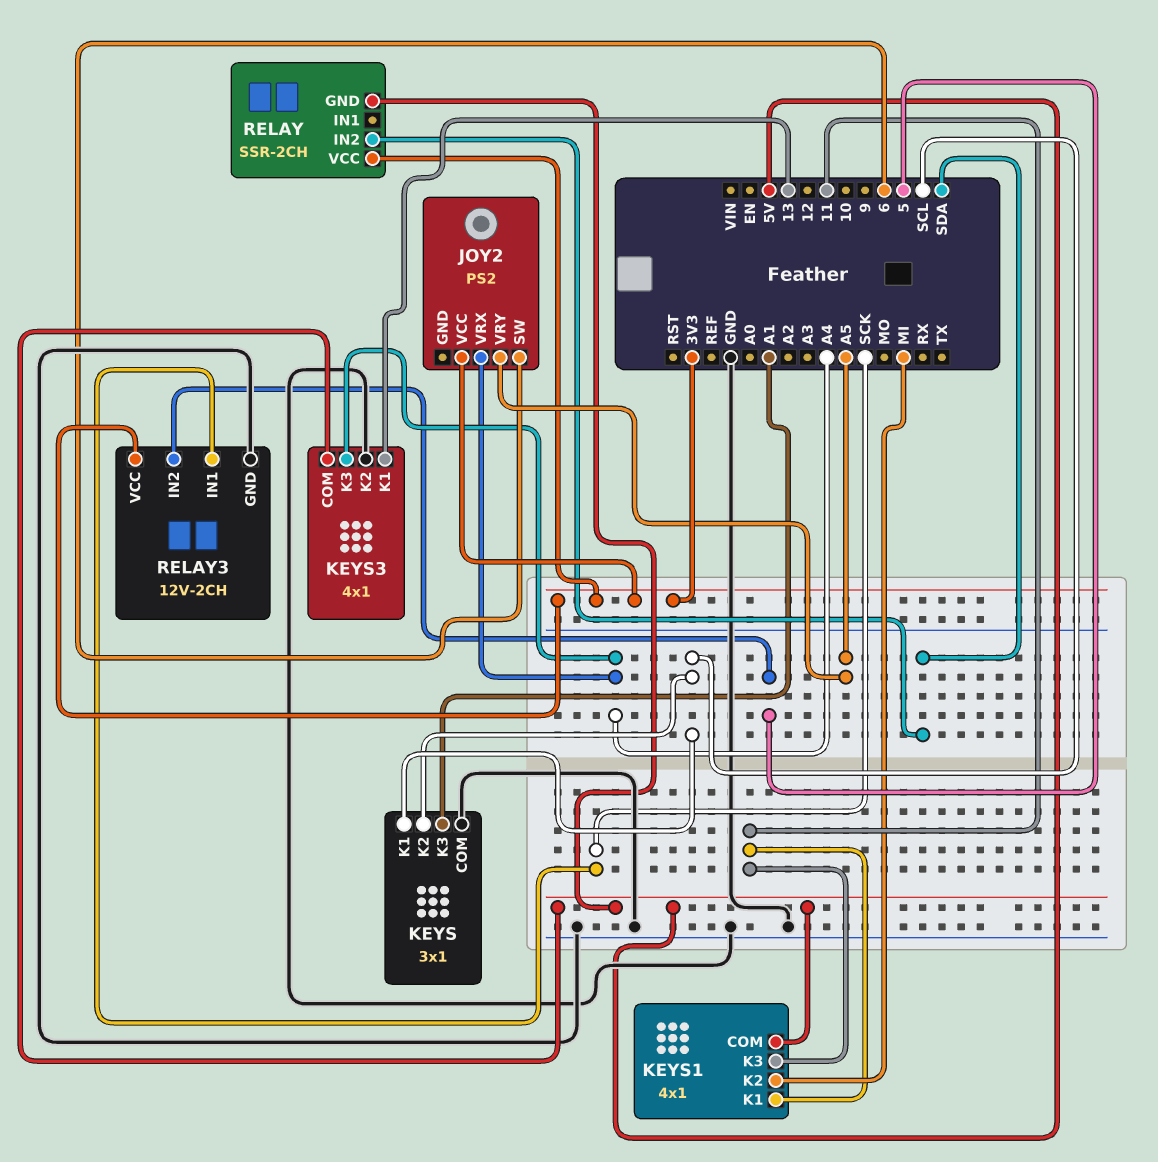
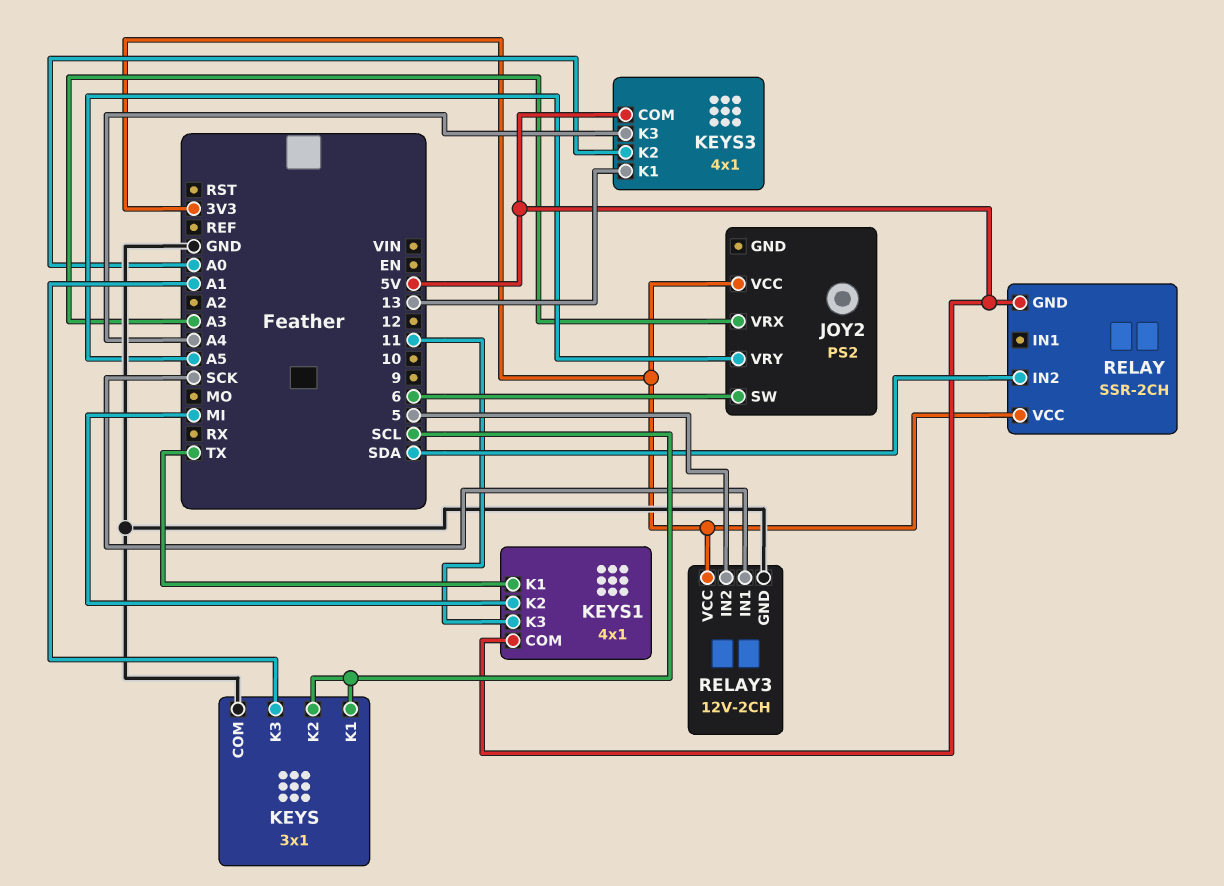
JOY2 pin VRX: A4 -> A3
KEYS1 pin K1: 11 -> TX
KEYS3 pin K2: GND -> A0

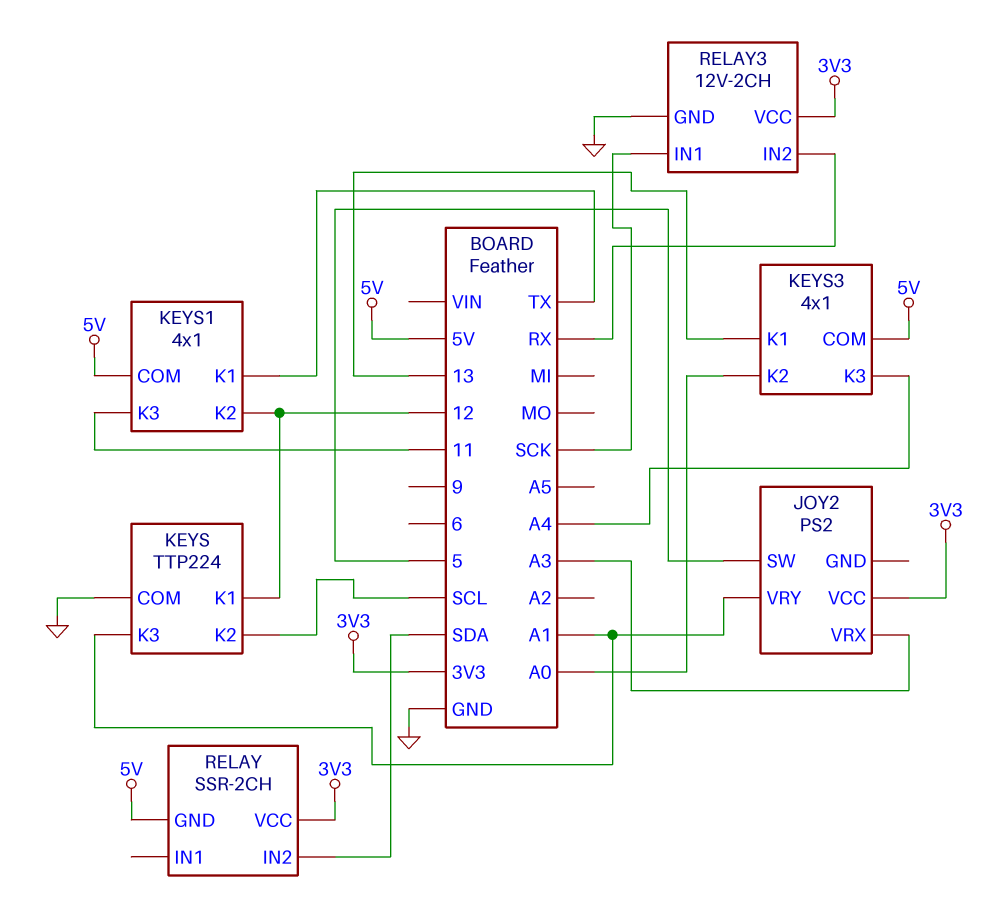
JOY2 pin SW: 6 -> 5
JOY2 pin VRY: A5 -> A1
KEYS: 3x1 -> TTP224
KEYS pin K1: SCL -> 12
KEYS1 pin K2: MI -> 12
RELAY3 pin IN2: 5 -> RX

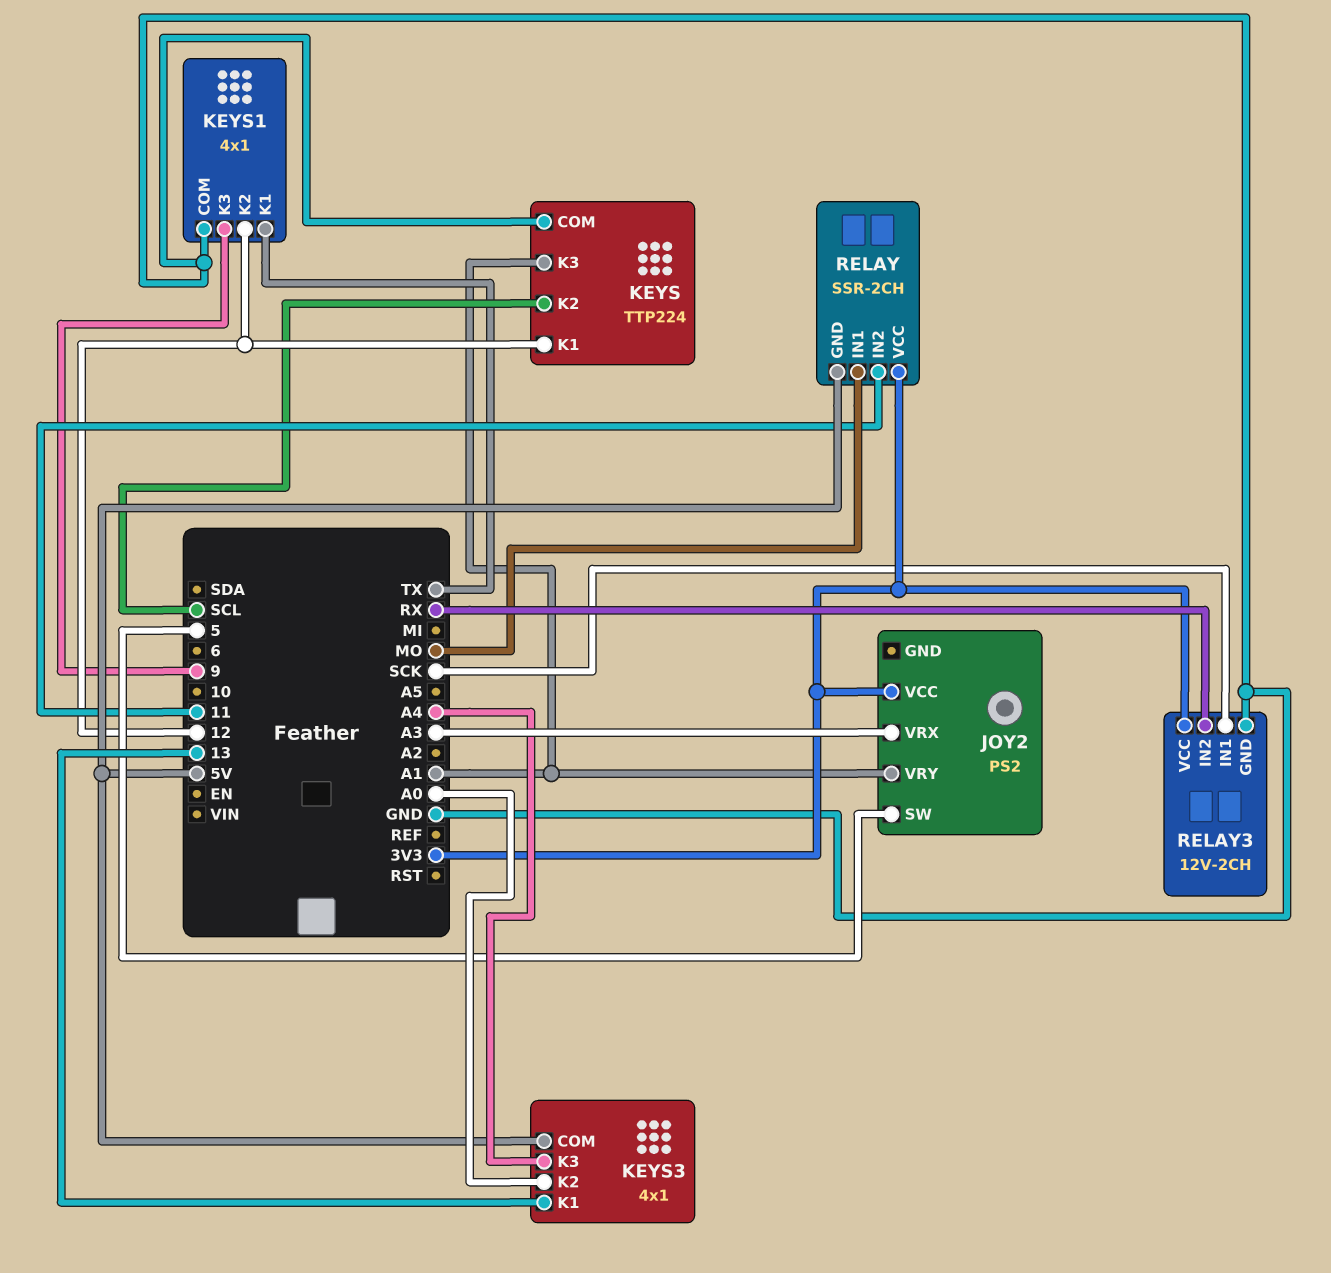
KEYS1 pin COM: 5V -> GND
KEYS1 pin K3: 11 -> 9
RELAY pin IN1: none -> MO
RELAY pin IN2: SDA -> 11

